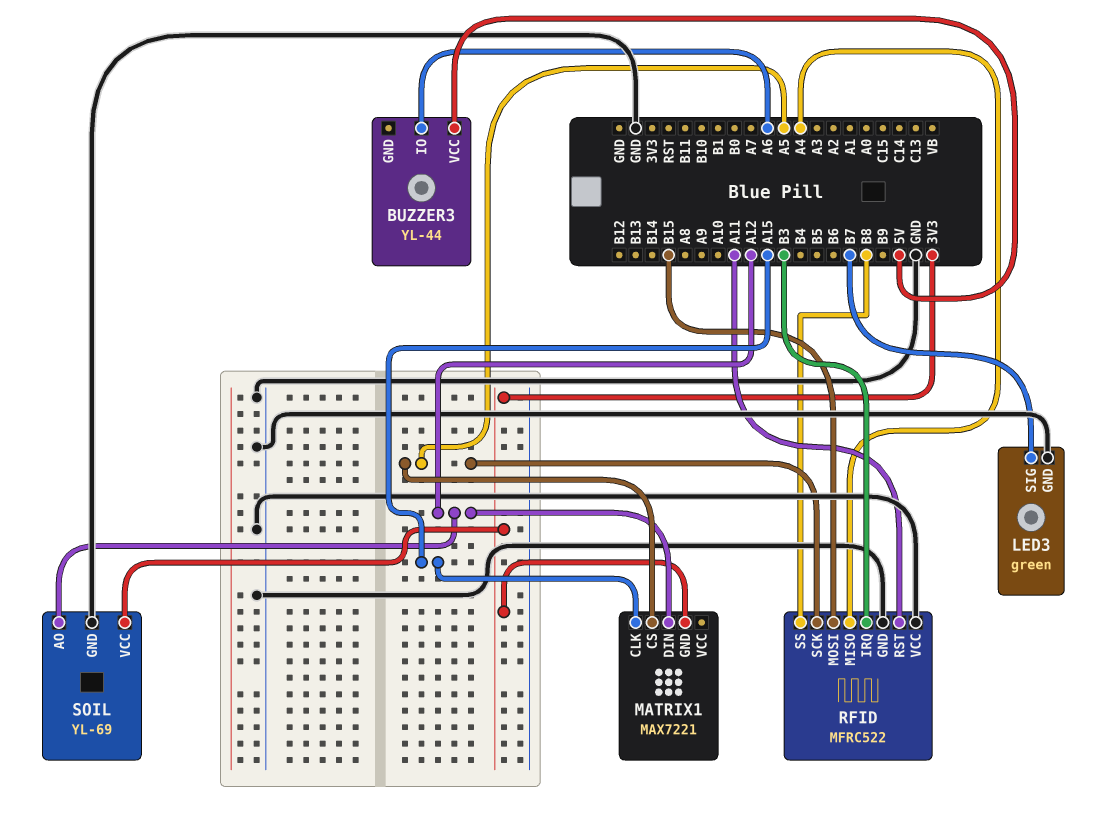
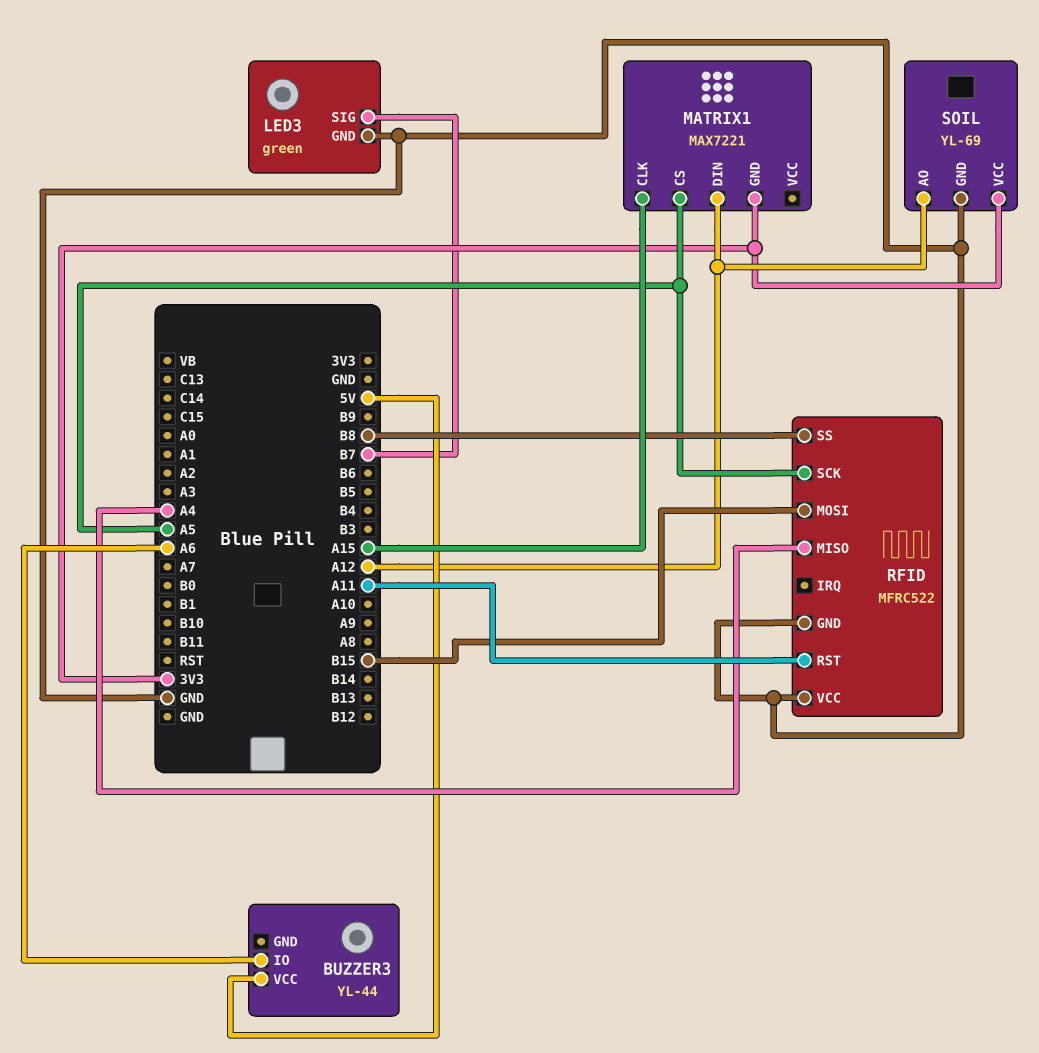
RFID pin IRQ: B3 -> none

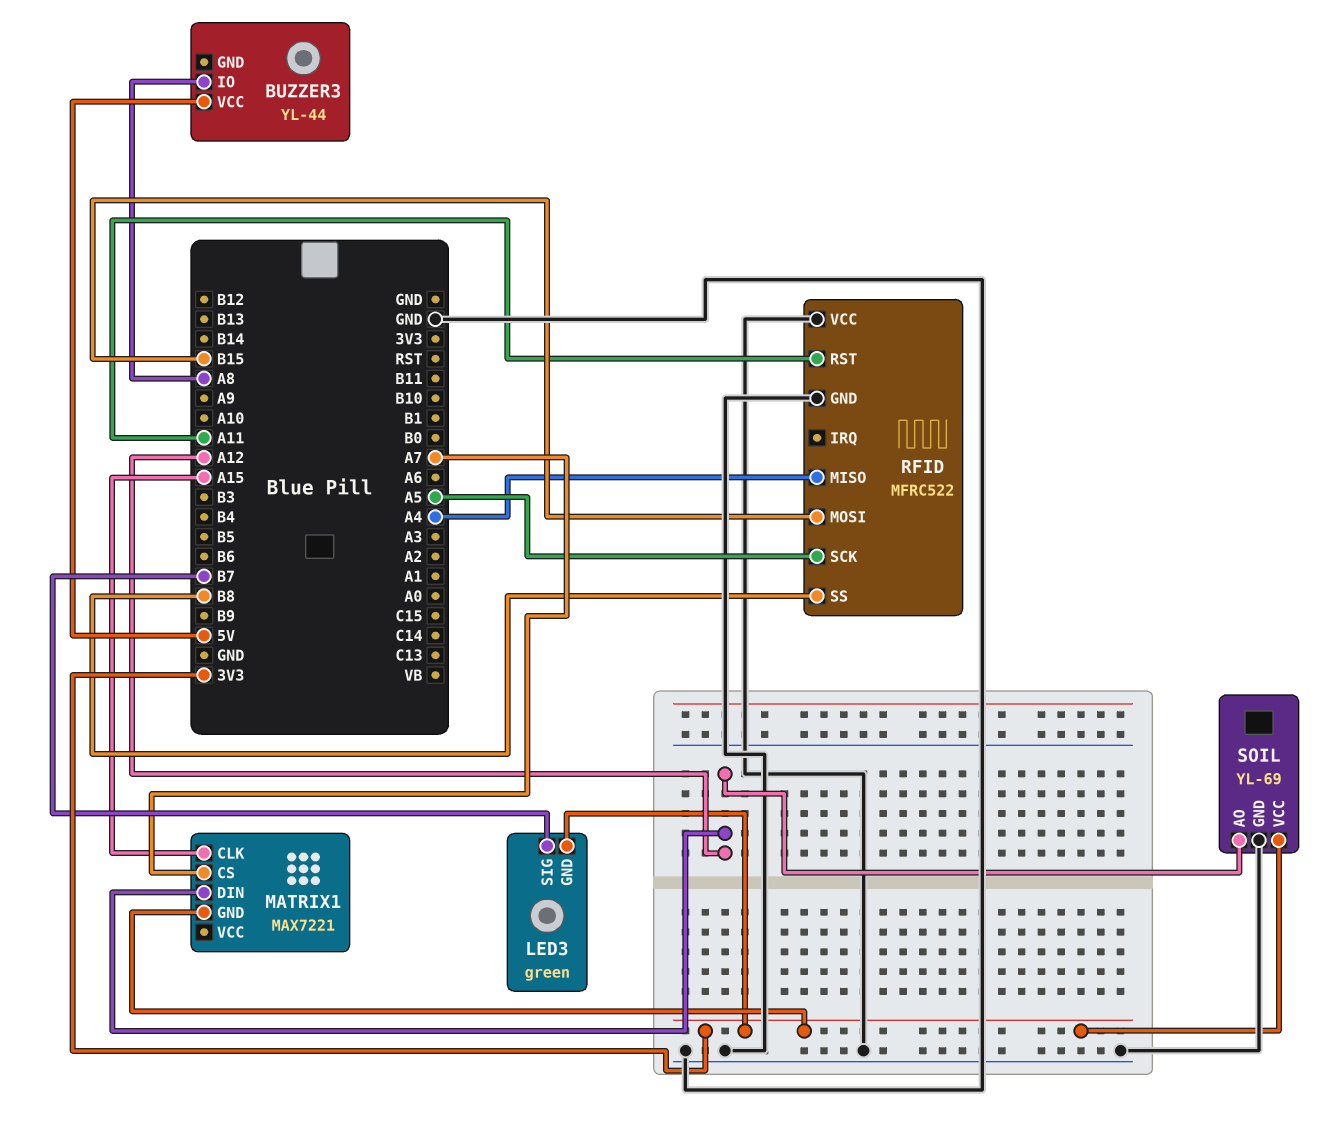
BUZZER3 pin IO: A6 -> A8
LED3 pin GND: GND -> 3V3
MATRIX1 pin CS: A5 -> A7

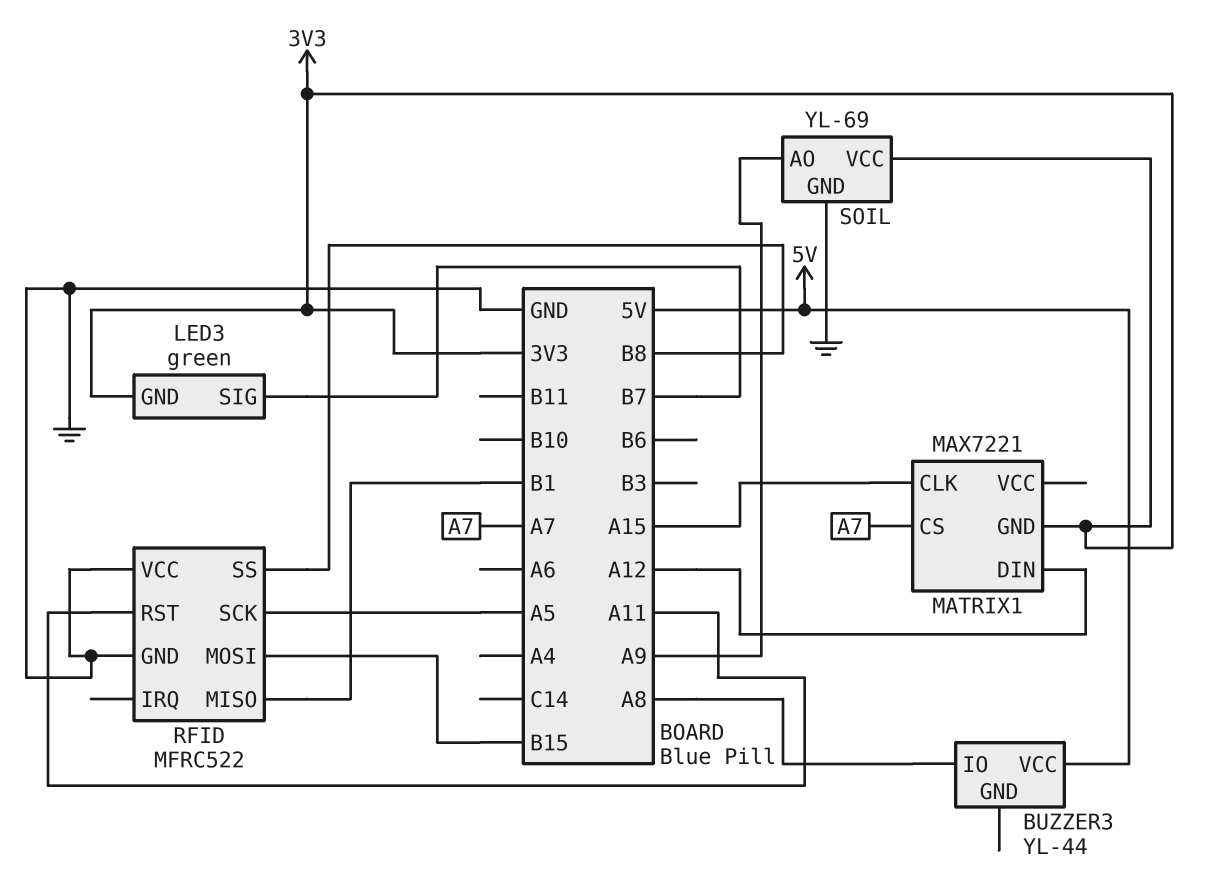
RFID pin MISO: A4 -> B1
SOIL pin AO: A12 -> A9

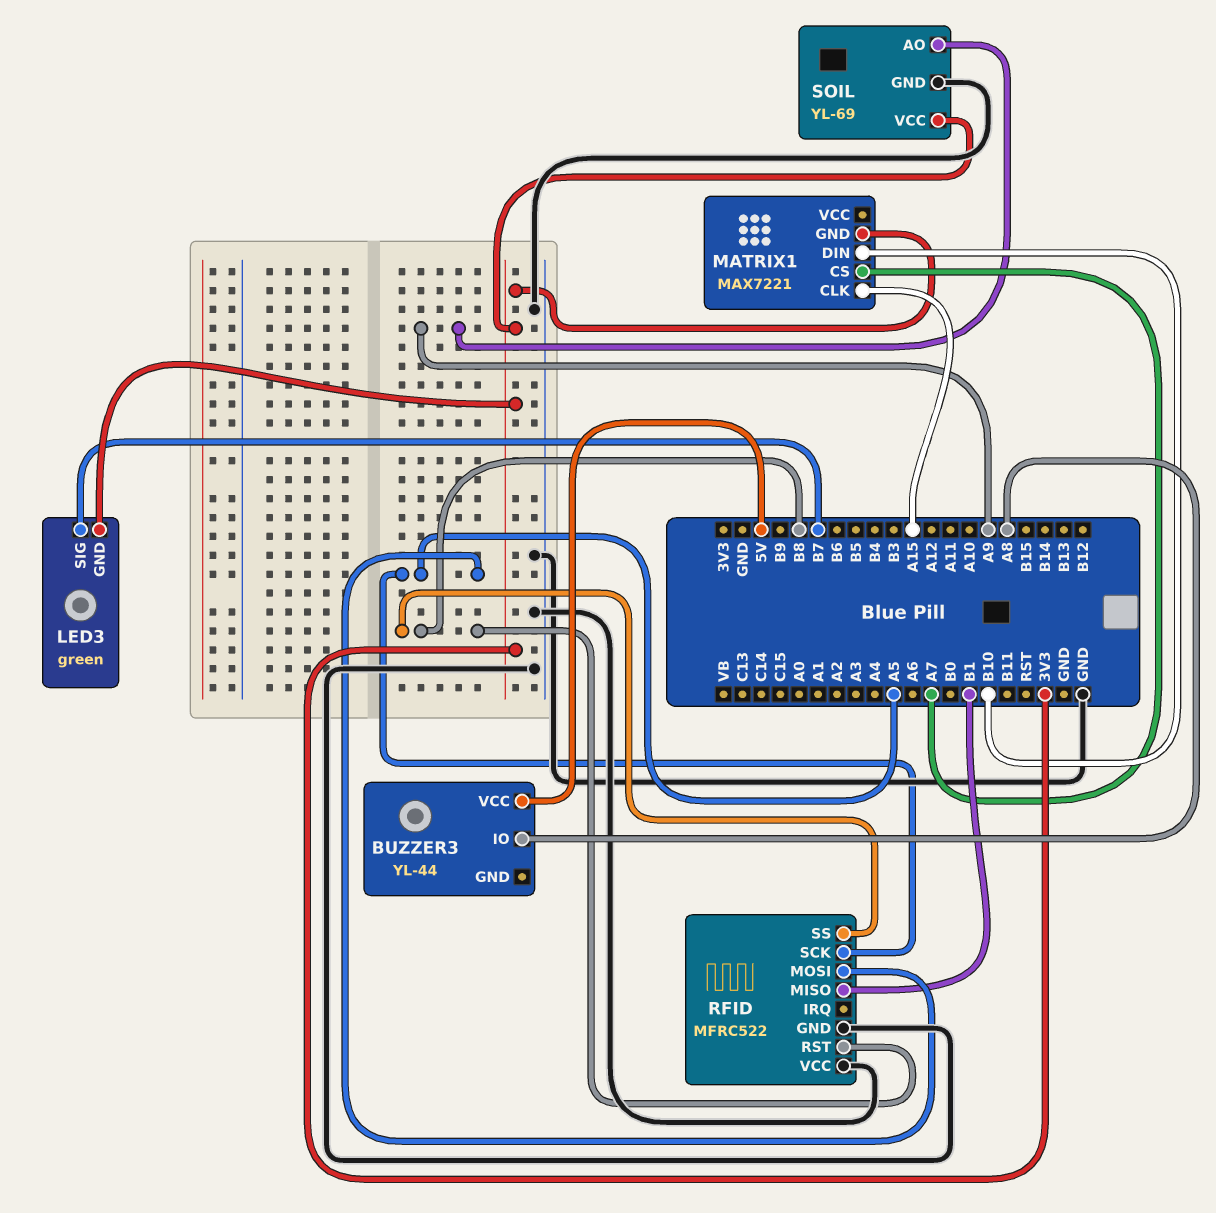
MATRIX1 pin DIN: A12 -> B10
RFID pin MOSI: B15 -> A5
RFID pin RST: A11 -> B8

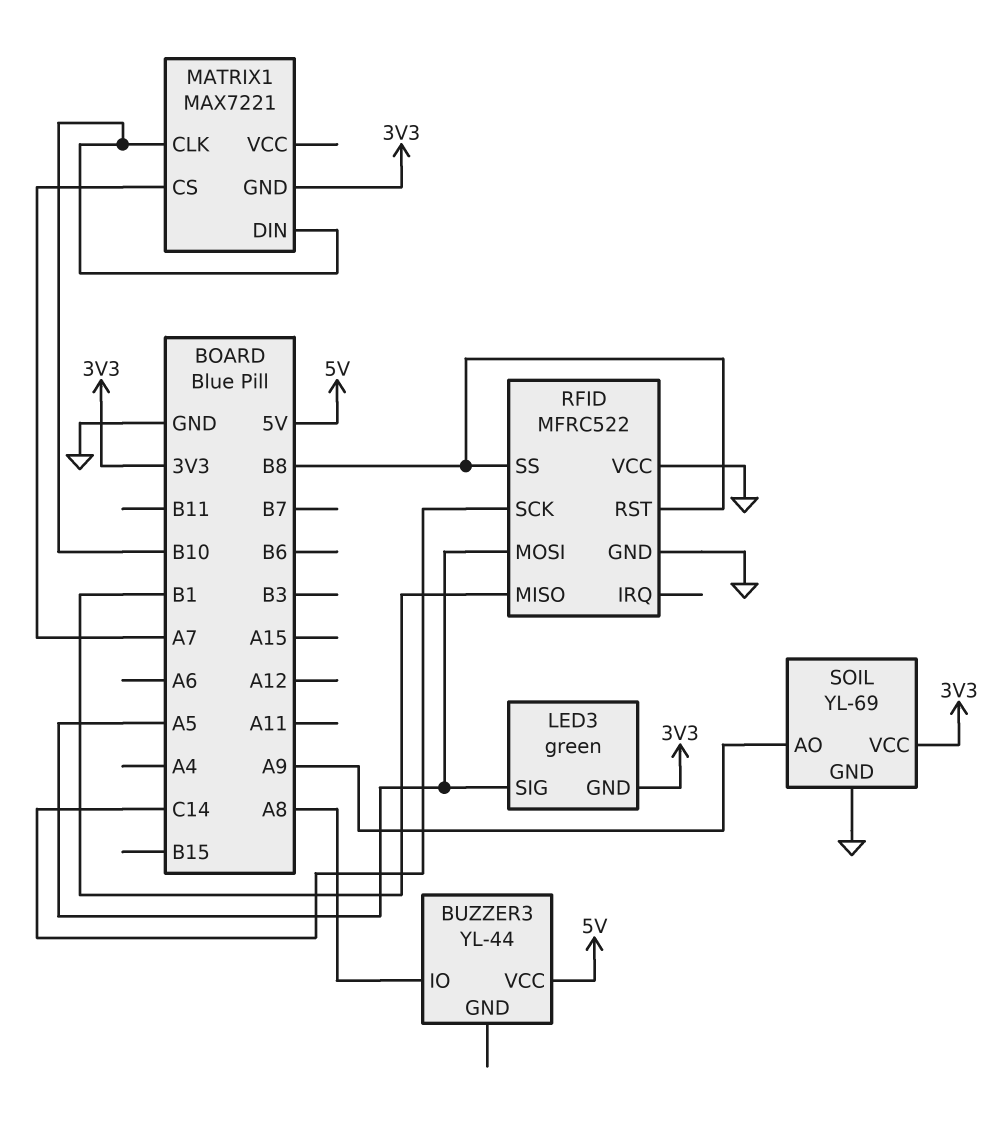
LED3 pin SIG: B7 -> A5
MATRIX1 pin CLK: A15 -> B10
RFID pin SCK: A5 -> C14

